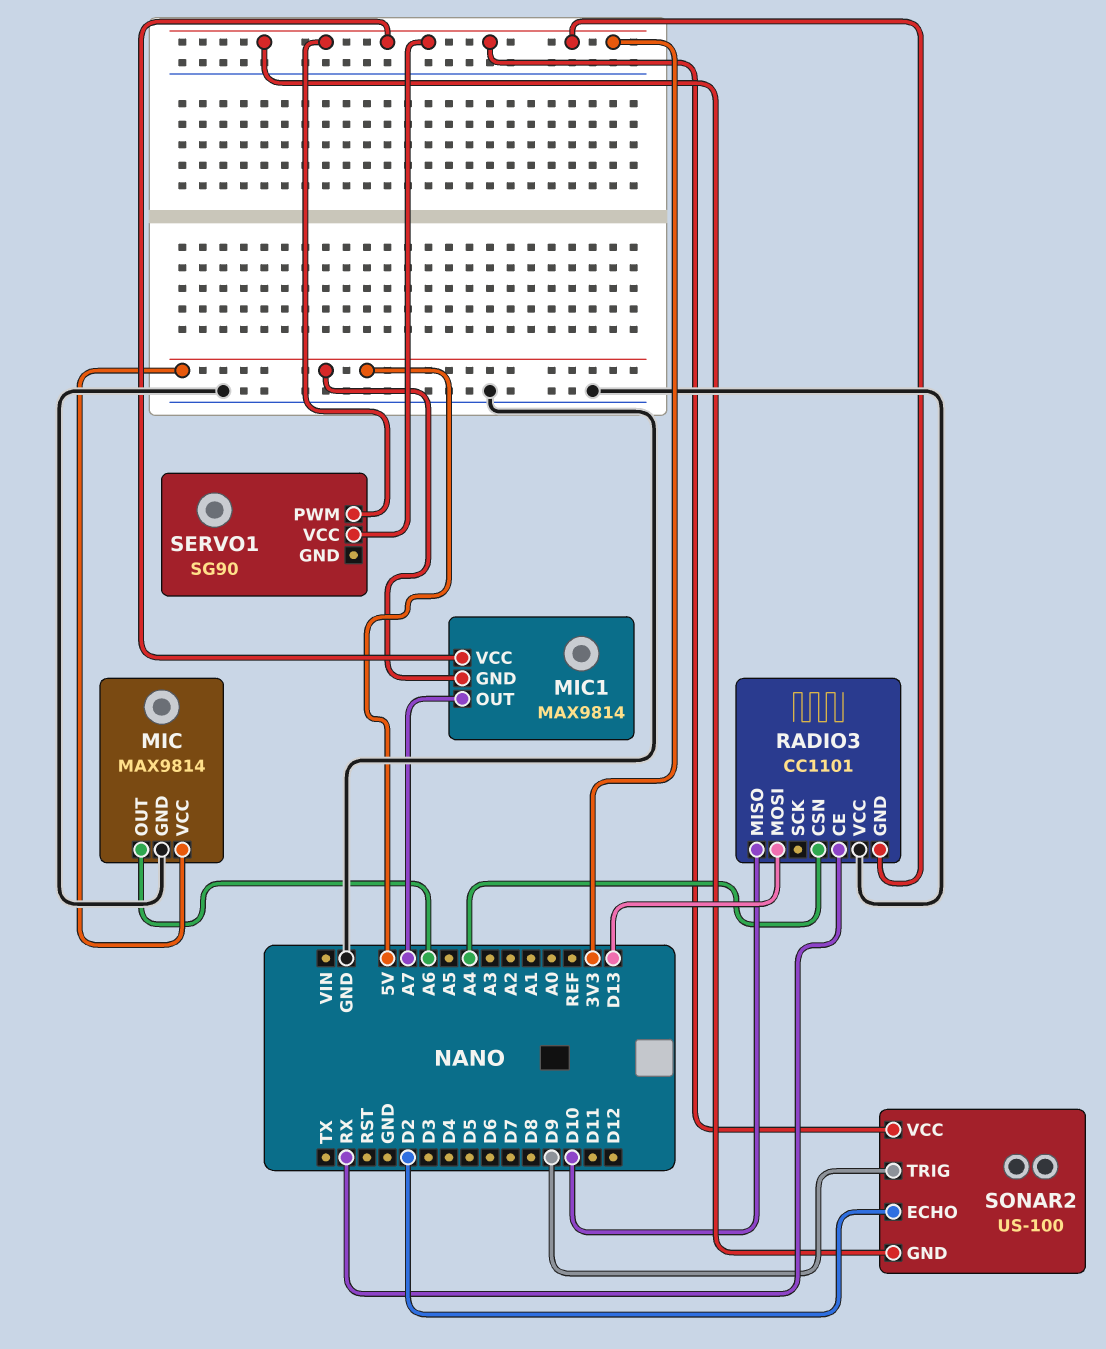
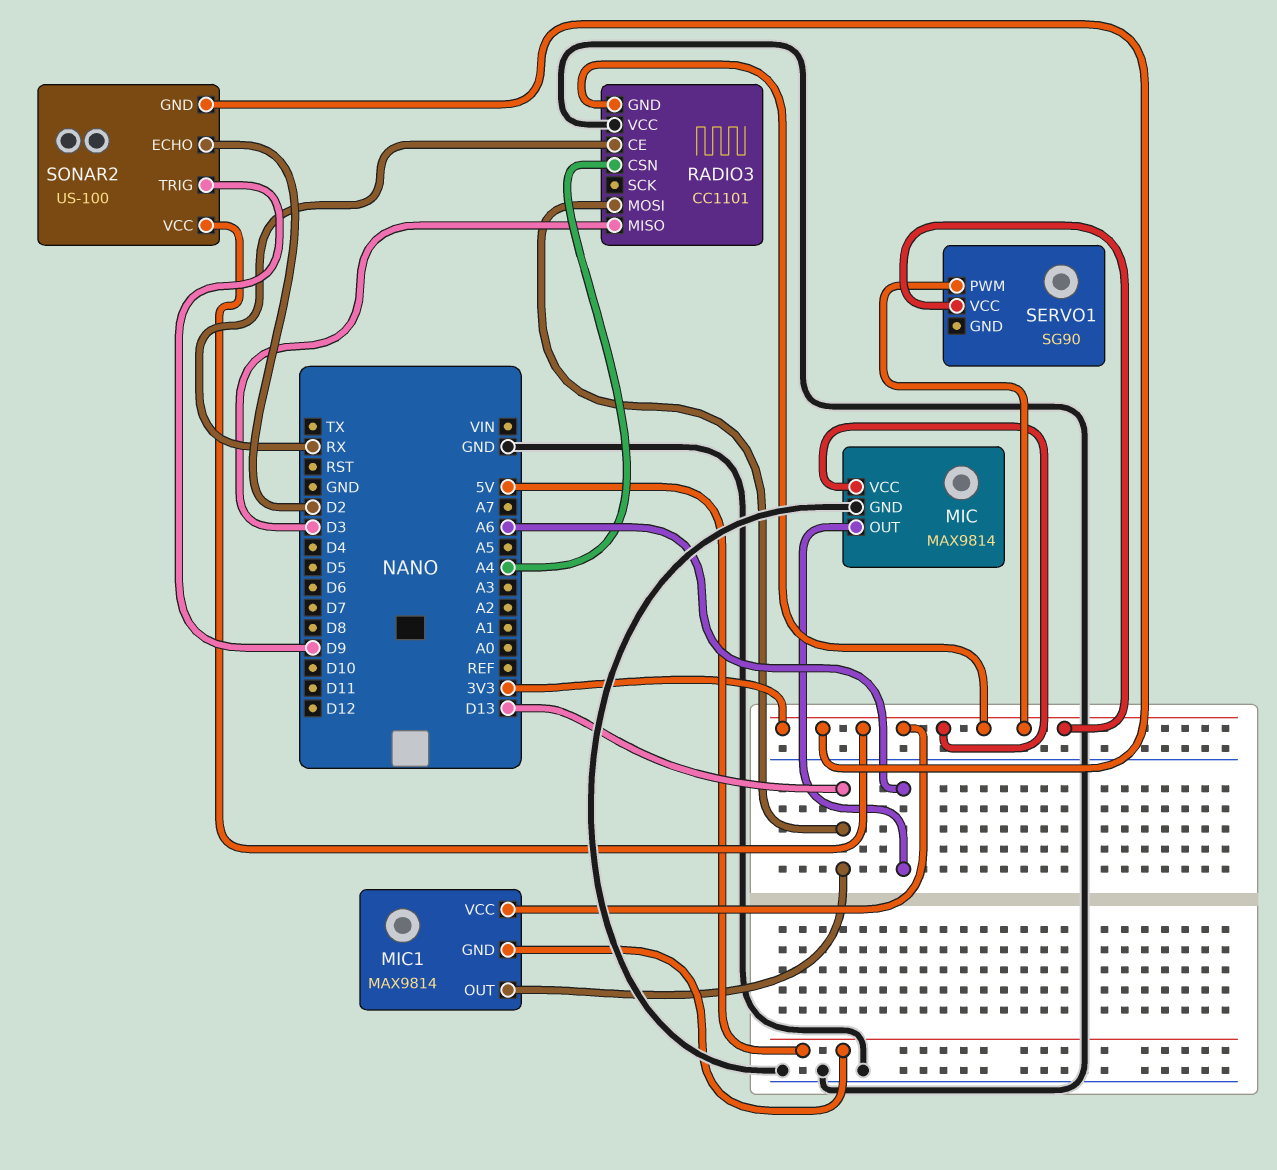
MIC pin VCC: 5V -> 3V3
MIC1 pin OUT: A7 -> D13
RADIO3 pin MISO: D10 -> D3

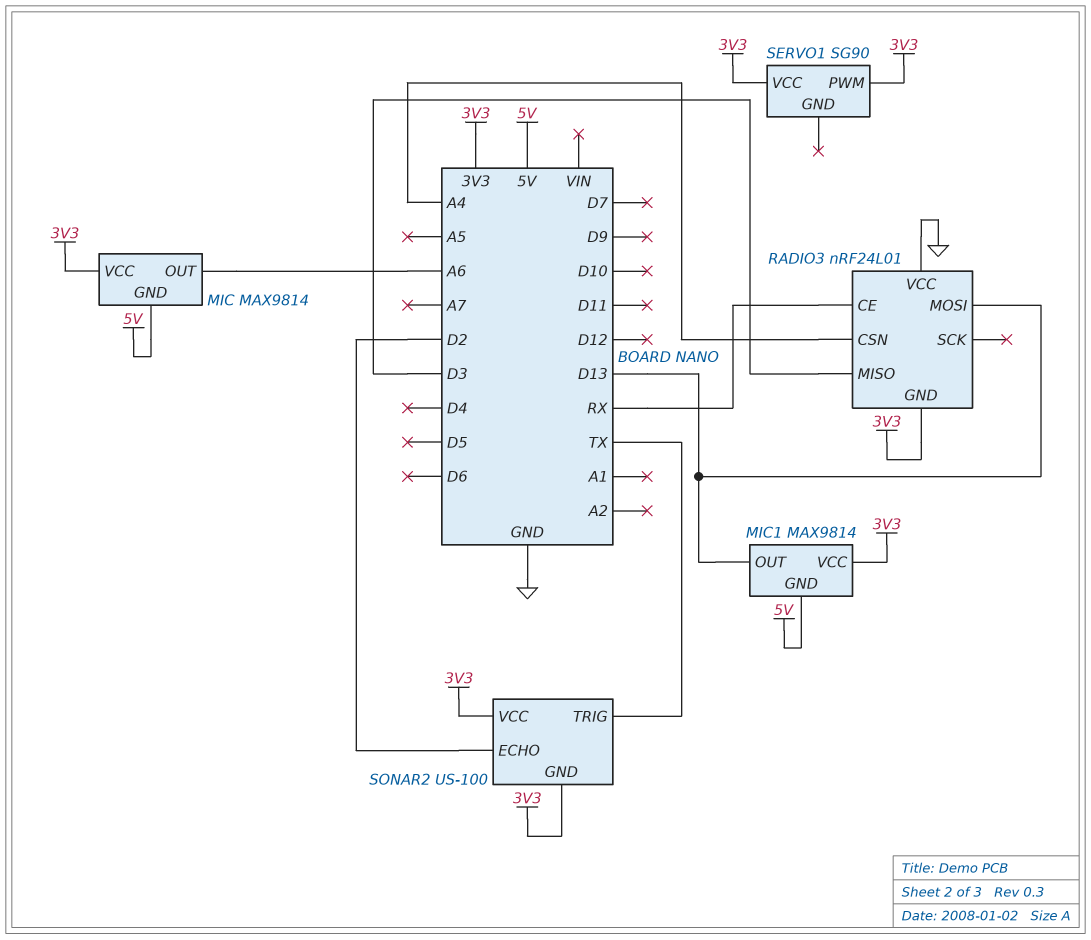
MIC pin GND: GND -> 5V
RADIO3: CC1101 -> nRF24L01
SONAR2 pin TRIG: D9 -> TX

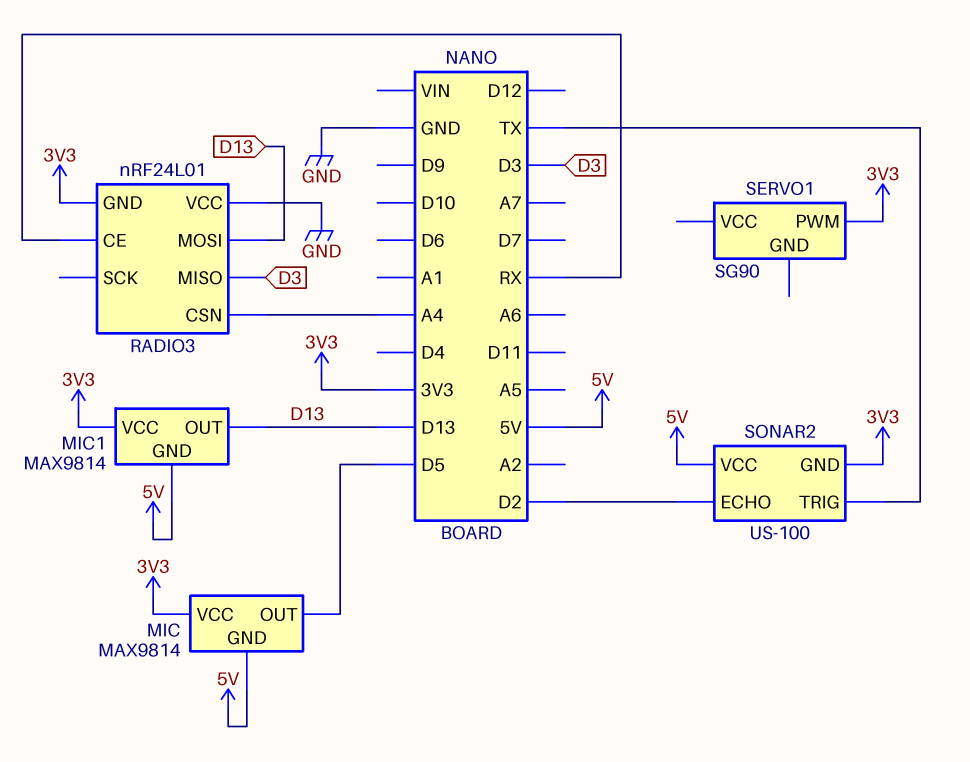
MIC pin OUT: A6 -> D5
SERVO1 pin VCC: 3V3 -> none
SONAR2 pin VCC: 3V3 -> 5V

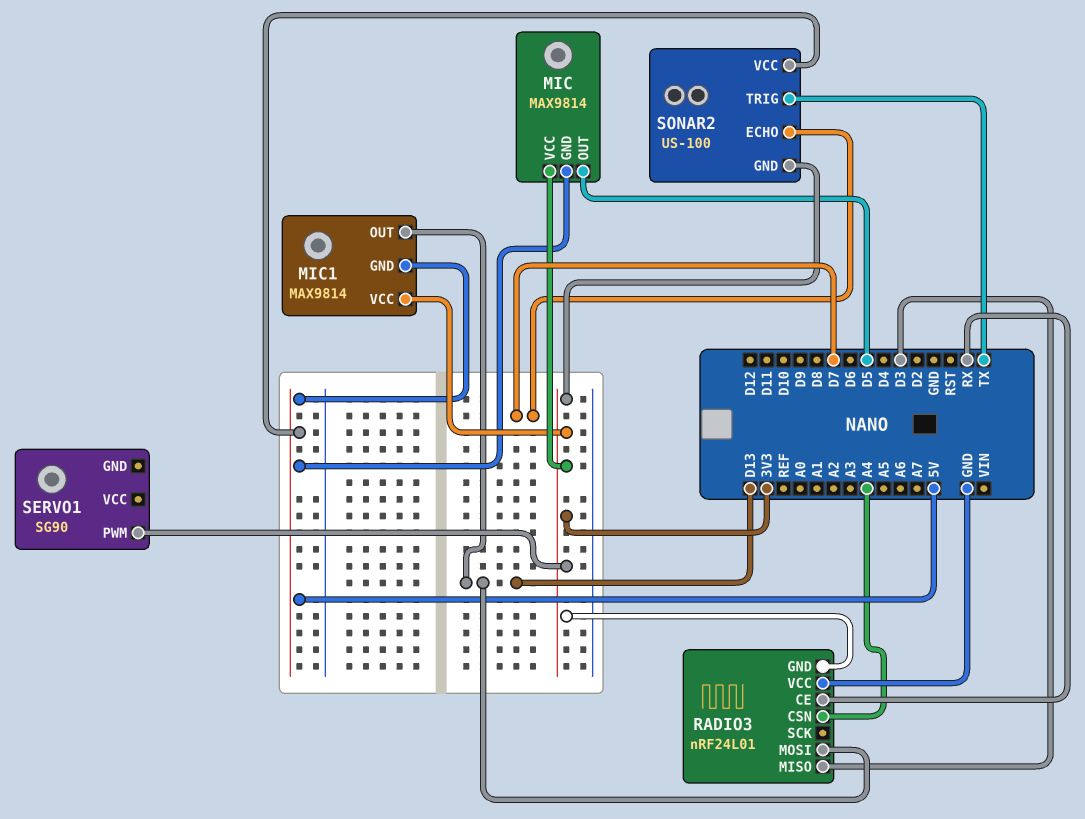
SONAR2 pin ECHO: D2 -> D7

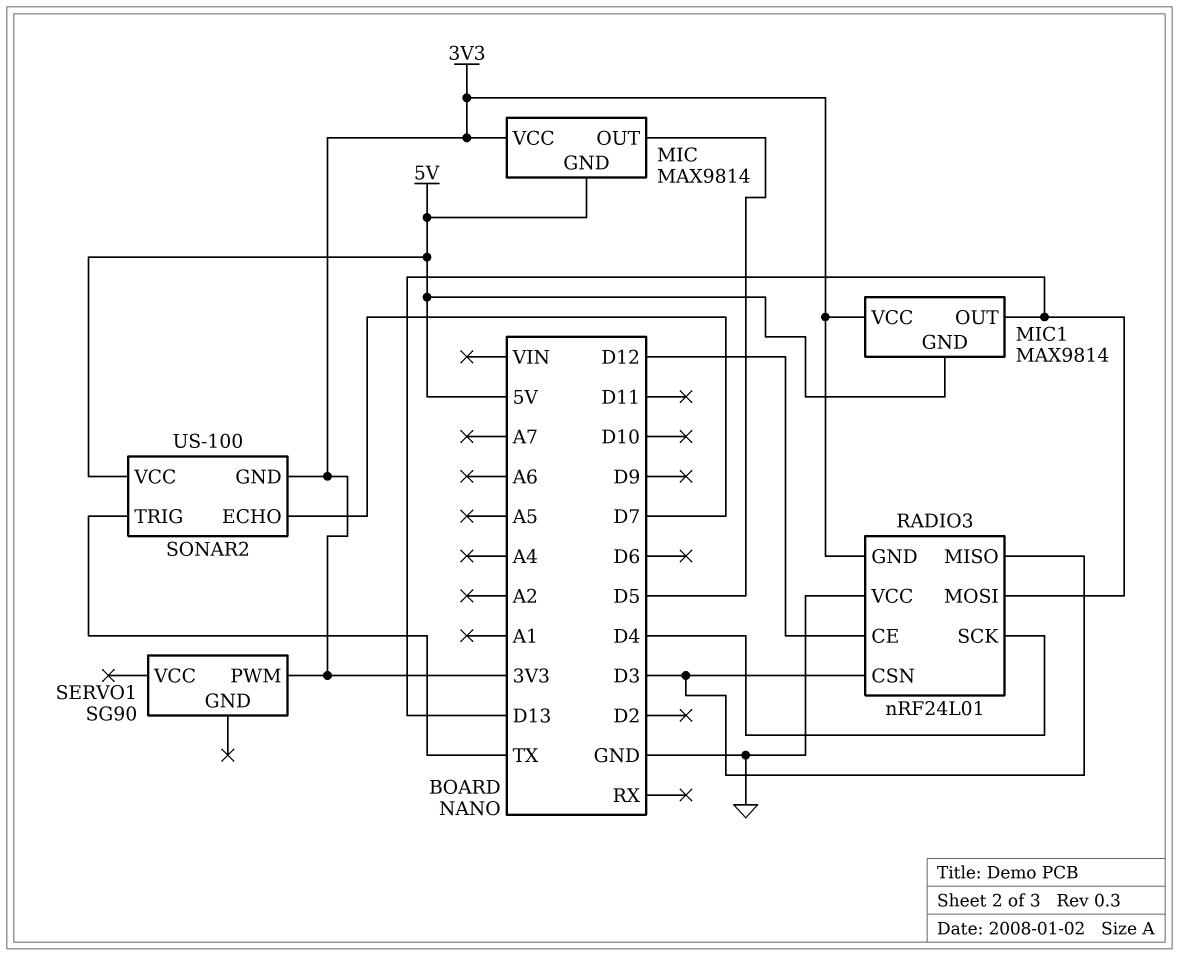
RADIO3 pin CE: RX -> D12
RADIO3 pin CSN: A4 -> D3
RADIO3 pin SCK: none -> D4

